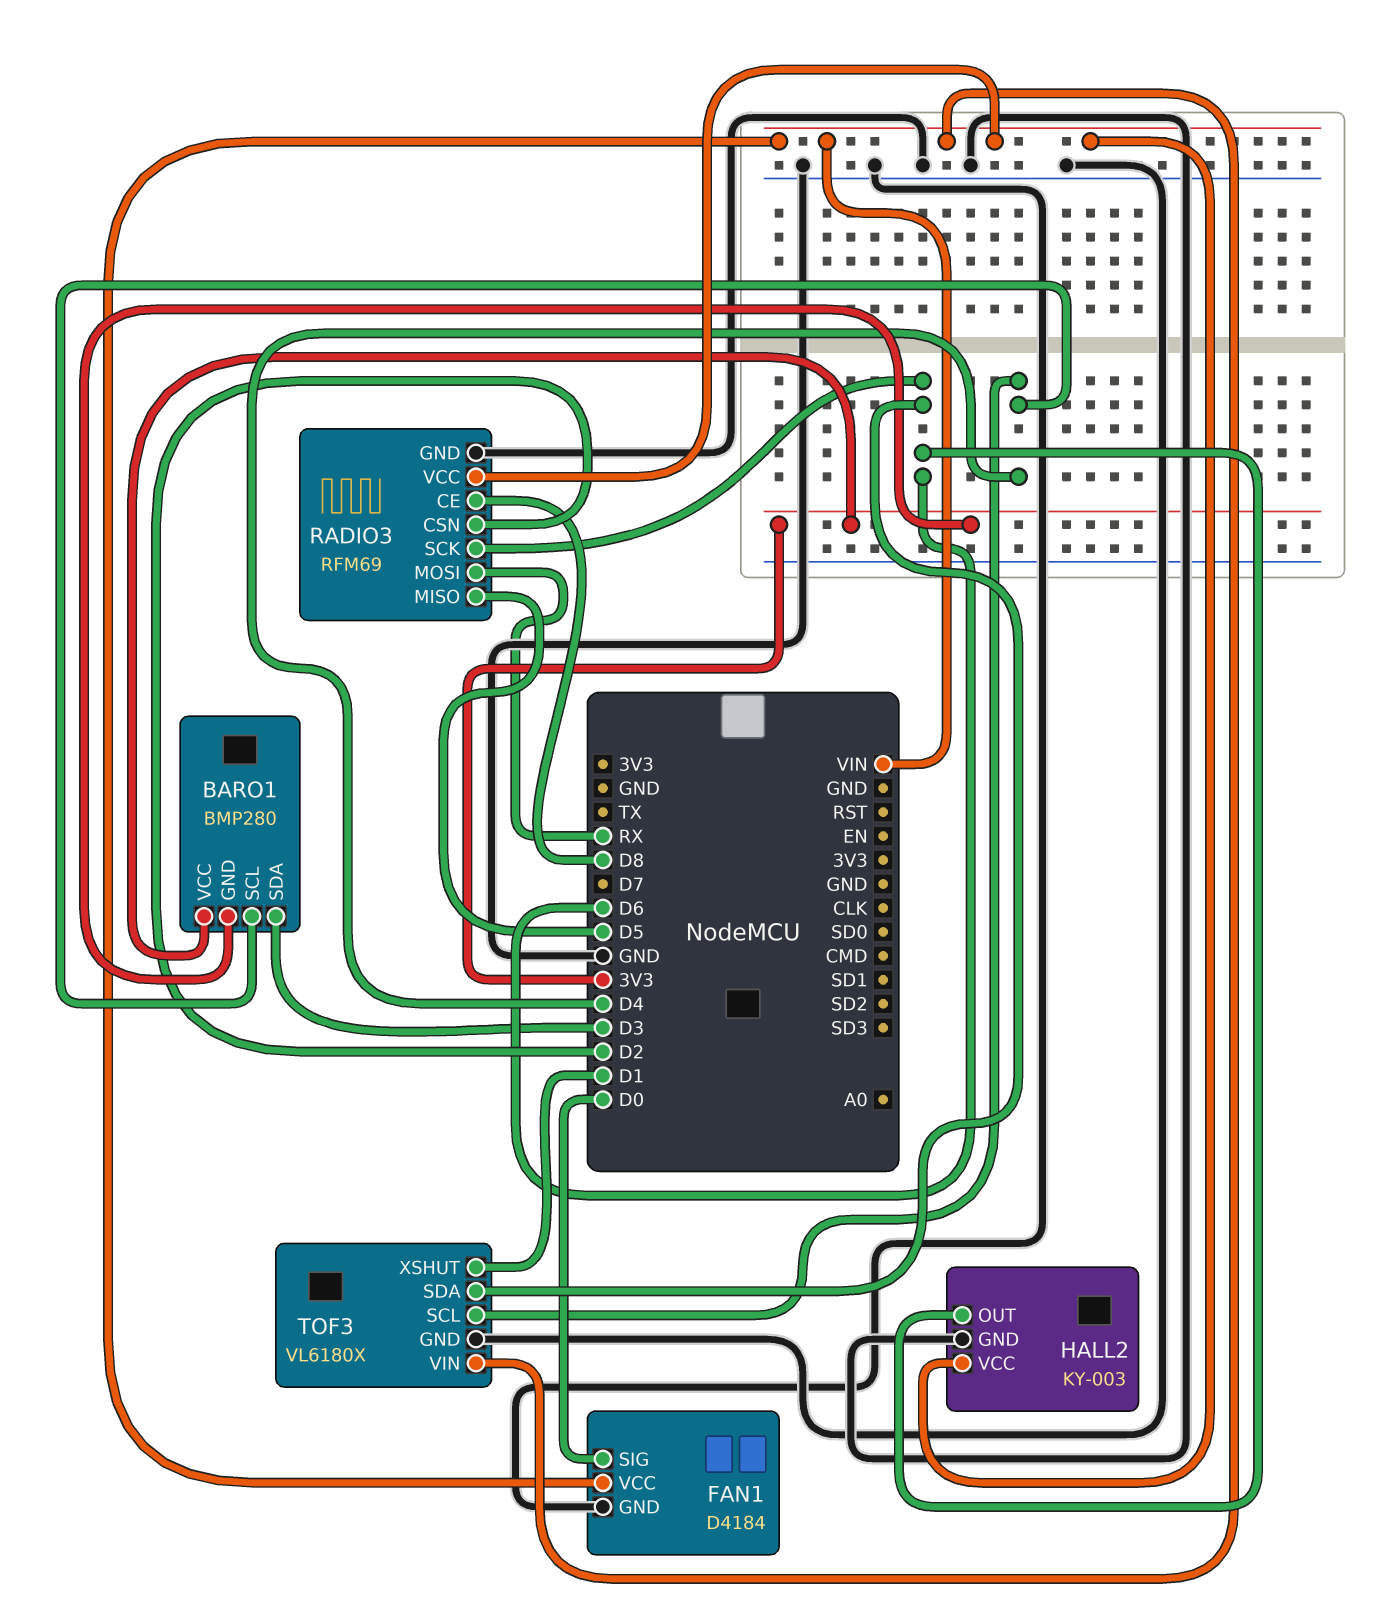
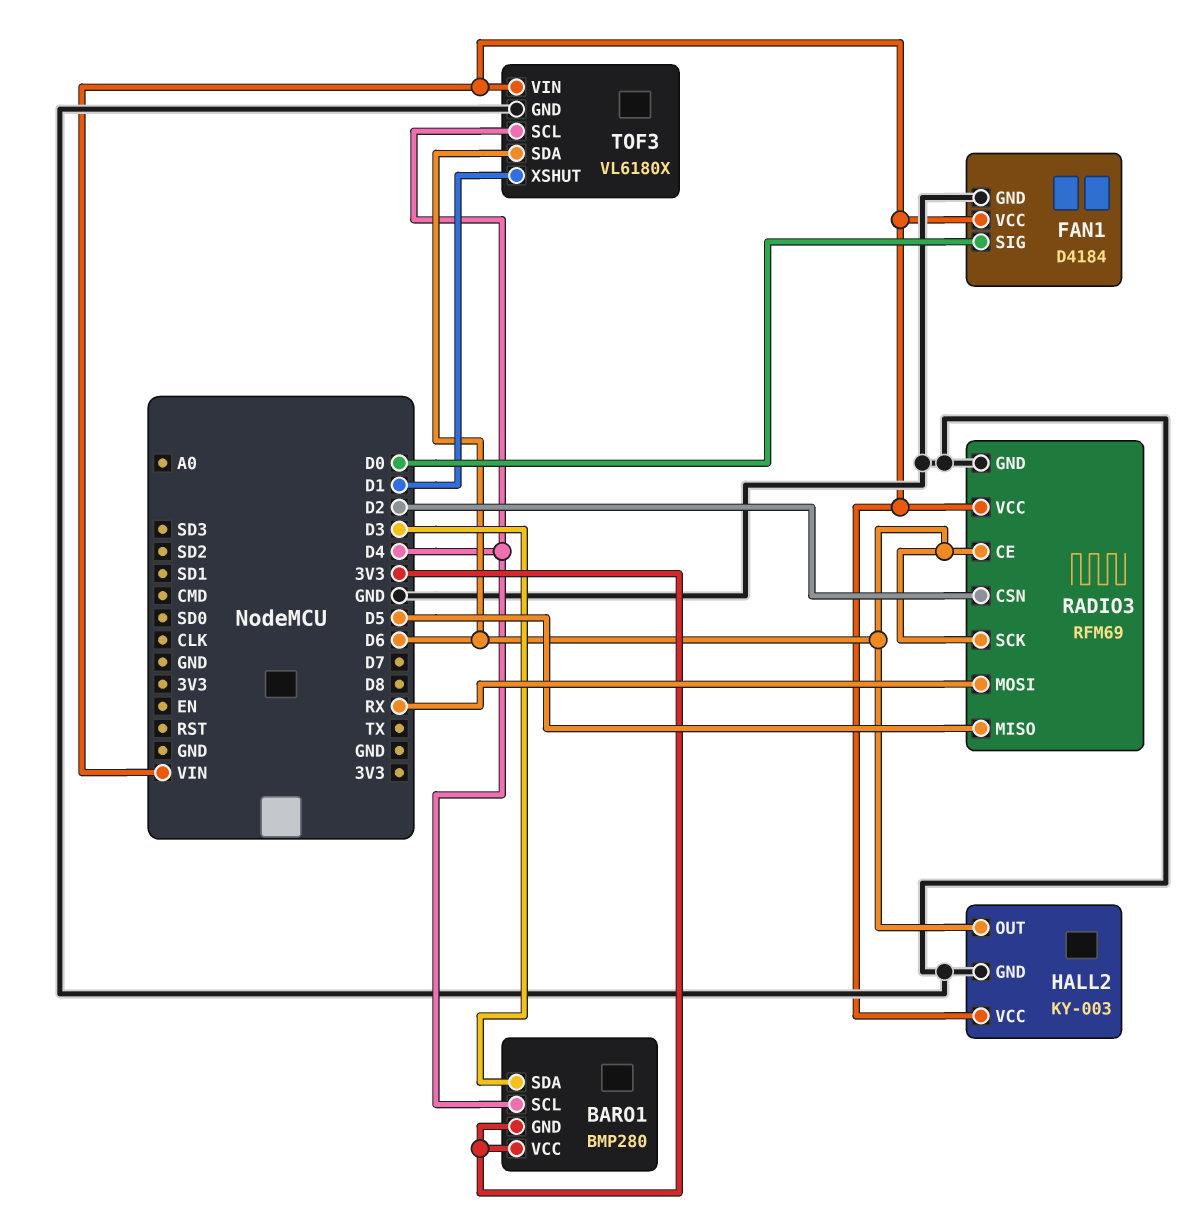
RADIO3 pin CE: D8 -> D6

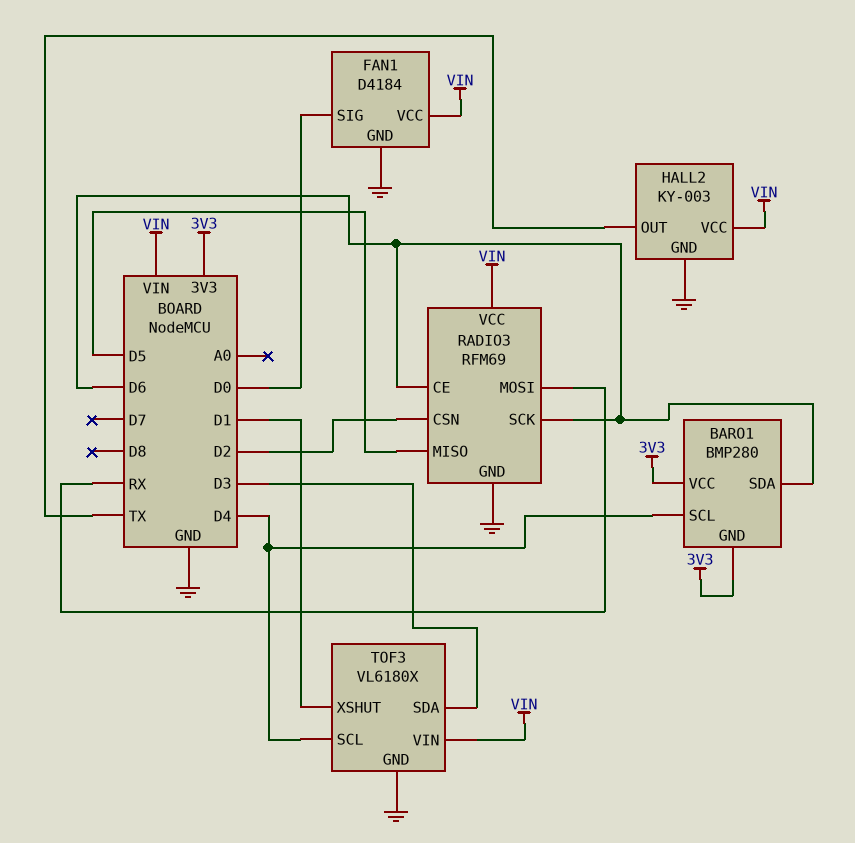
BARO1 pin SDA: D3 -> D6
HALL2 pin OUT: D6 -> TX
TOF3 pin SDA: D6 -> D3

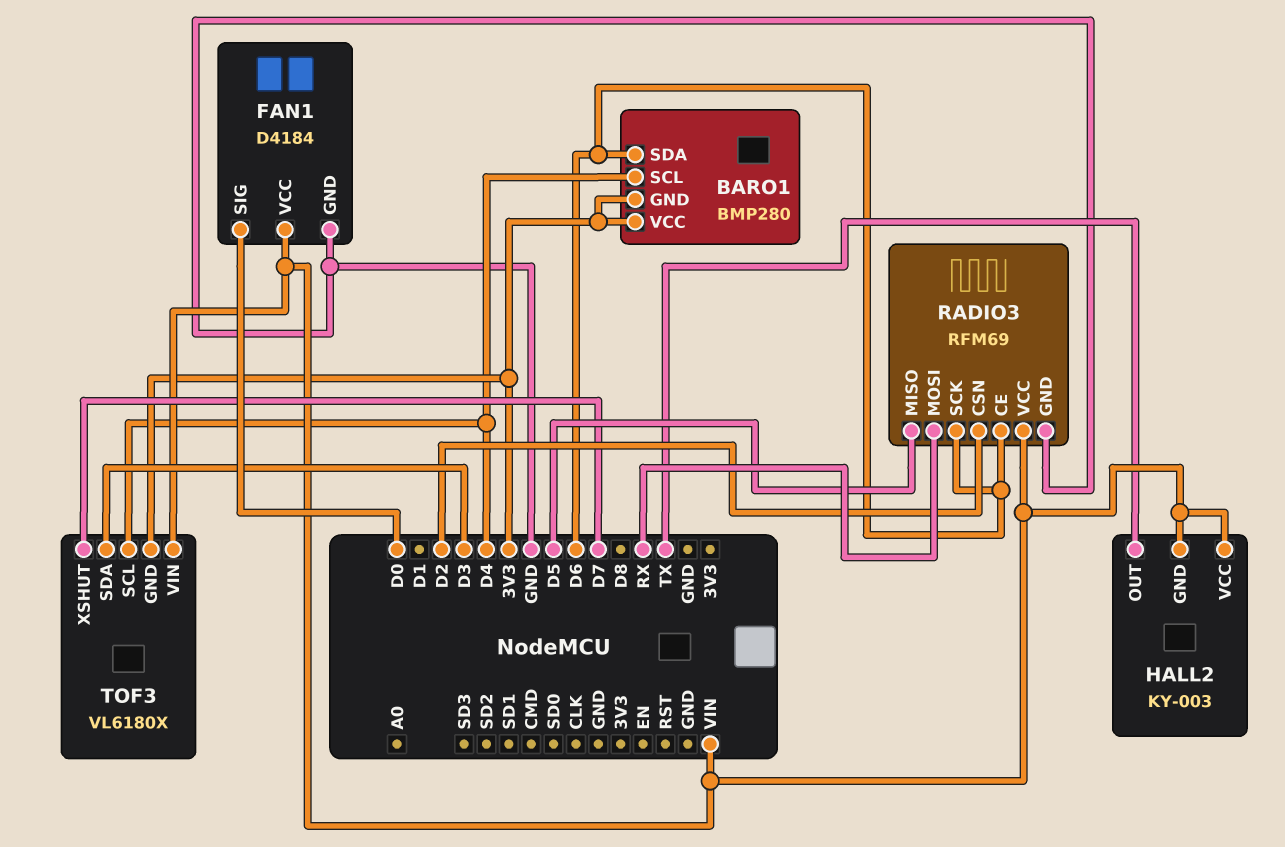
HALL2 pin GND: GND -> VIN
TOF3 pin GND: GND -> 3V3
TOF3 pin XSHUT: D1 -> D7

